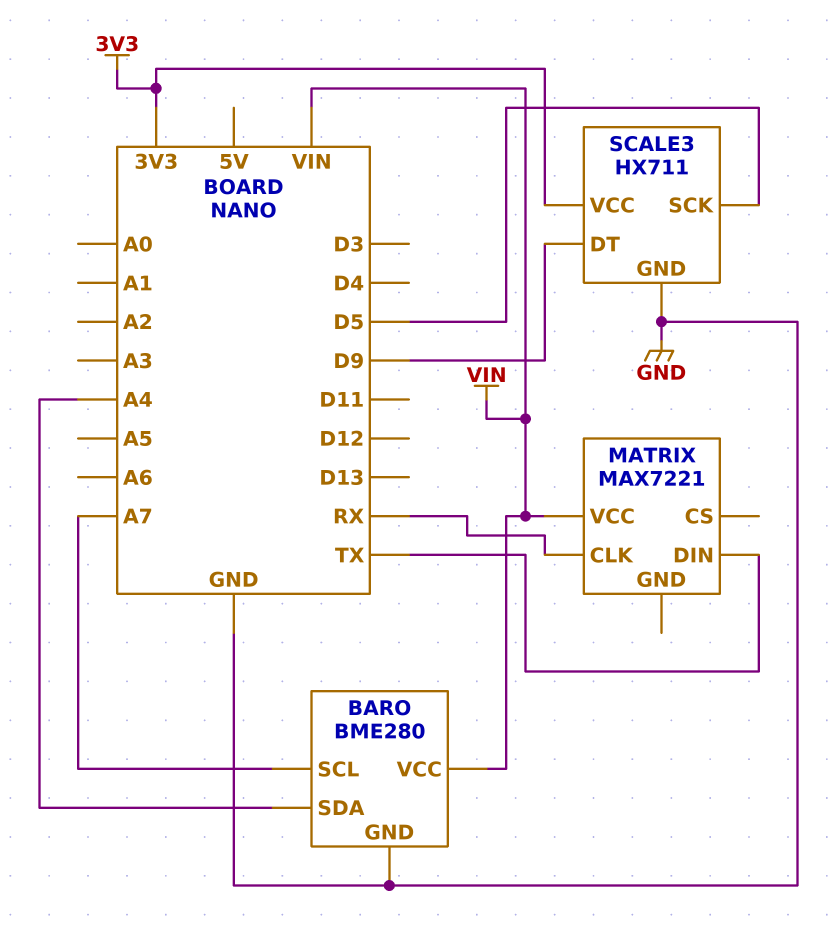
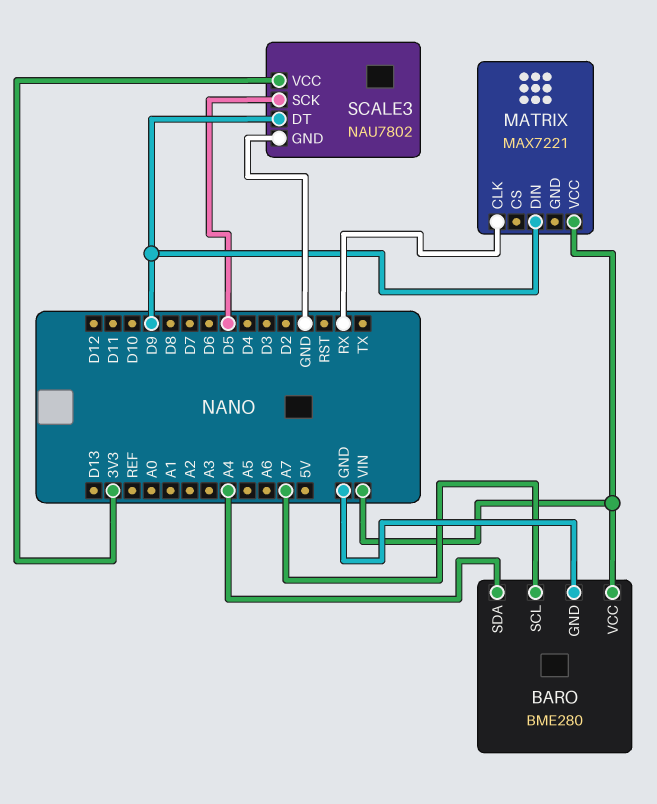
MATRIX pin DIN: TX -> D9
SCALE3: HX711 -> NAU7802

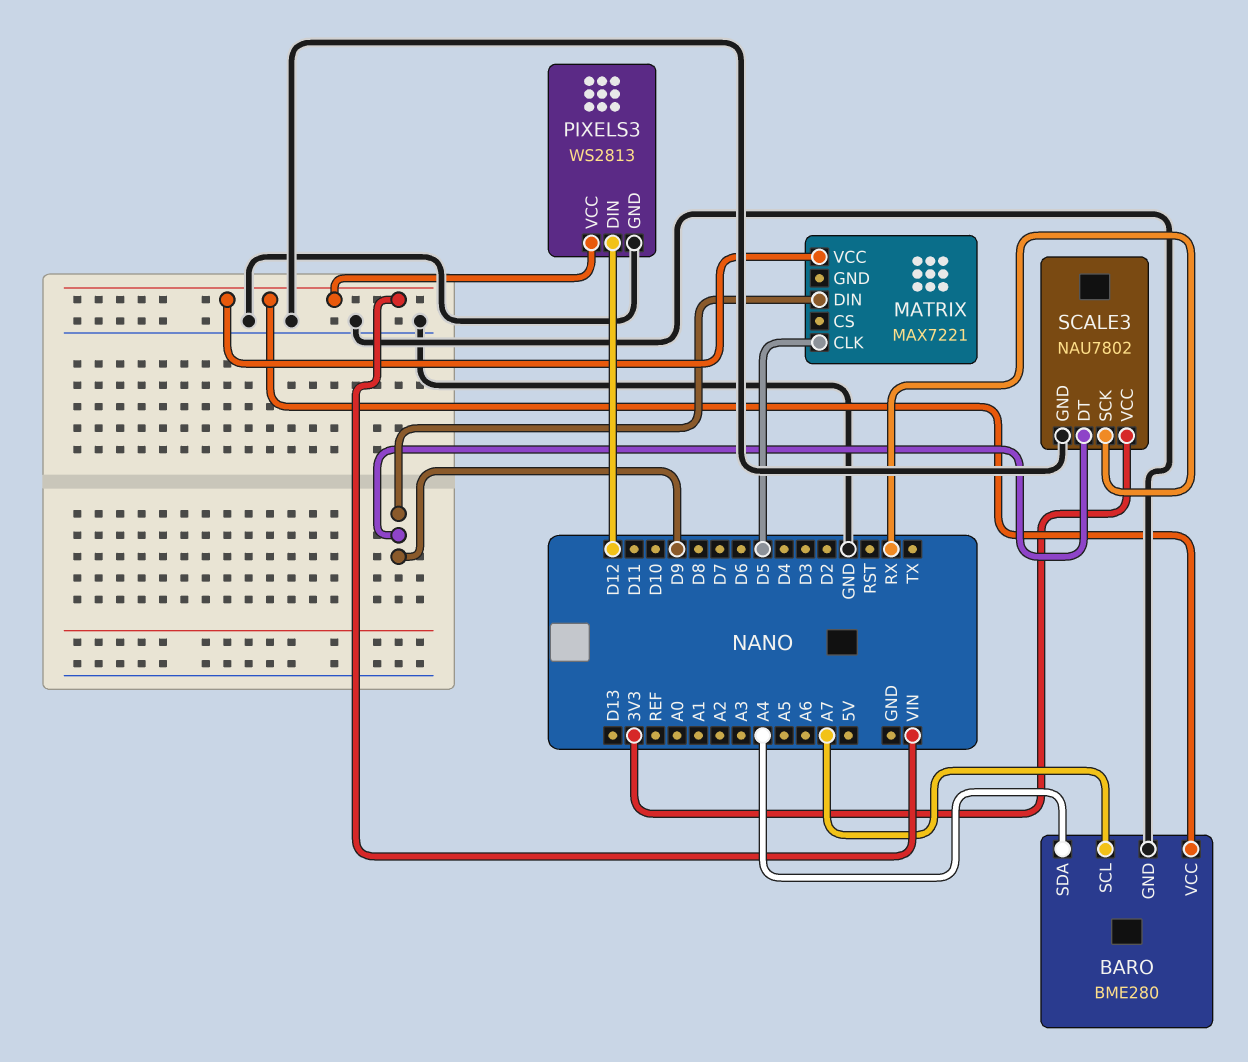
MATRIX pin CLK: RX -> D5
PIXELS3: none -> WS2813
PIXELS3 pin DIN: none -> D12
PIXELS3 pin GND: none -> GND
PIXELS3 pin VCC: none -> VIN
SCALE3 pin SCK: D5 -> RX

